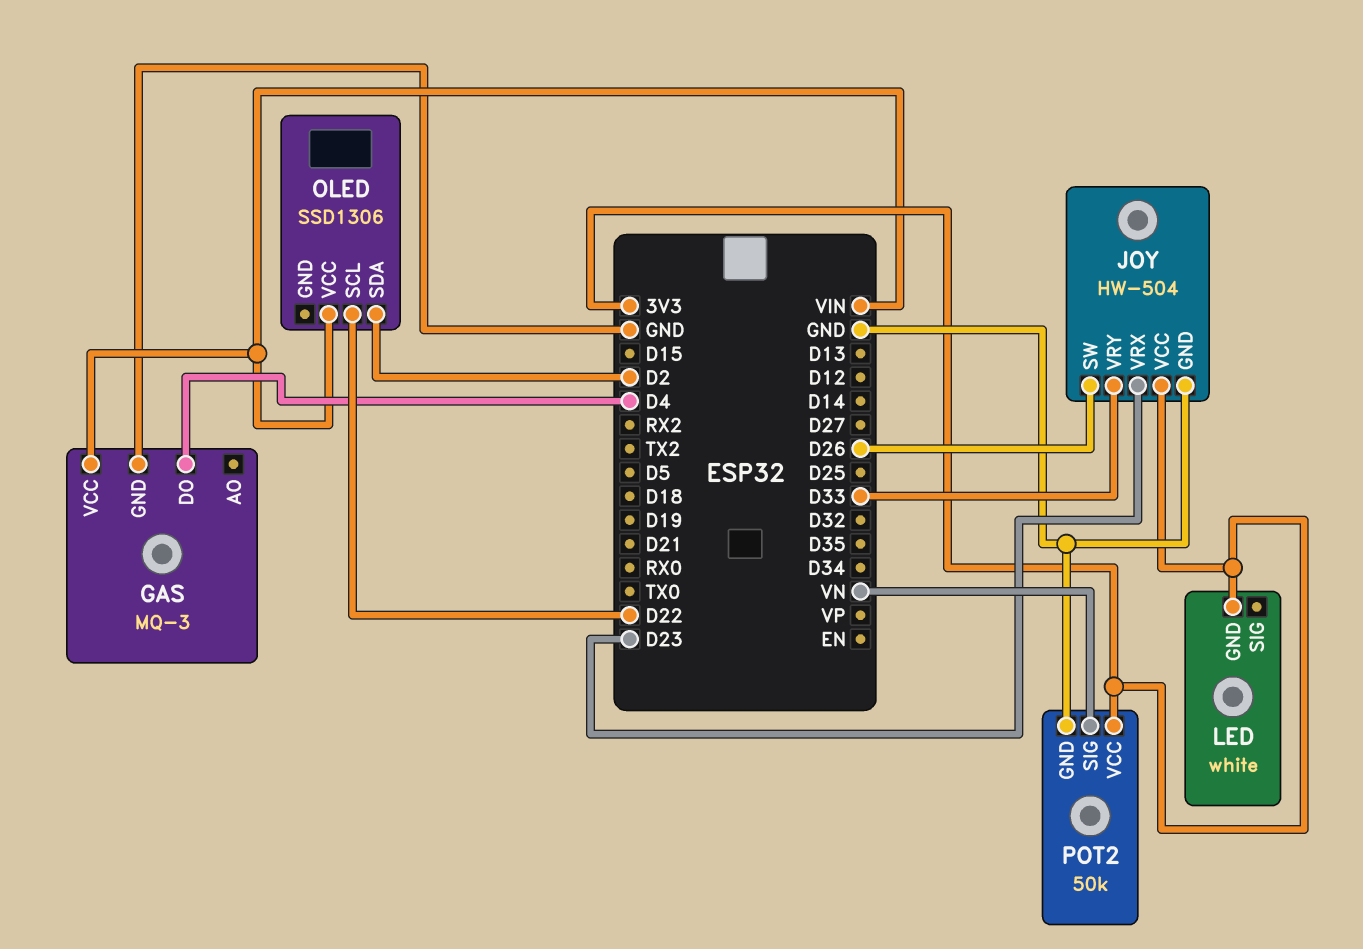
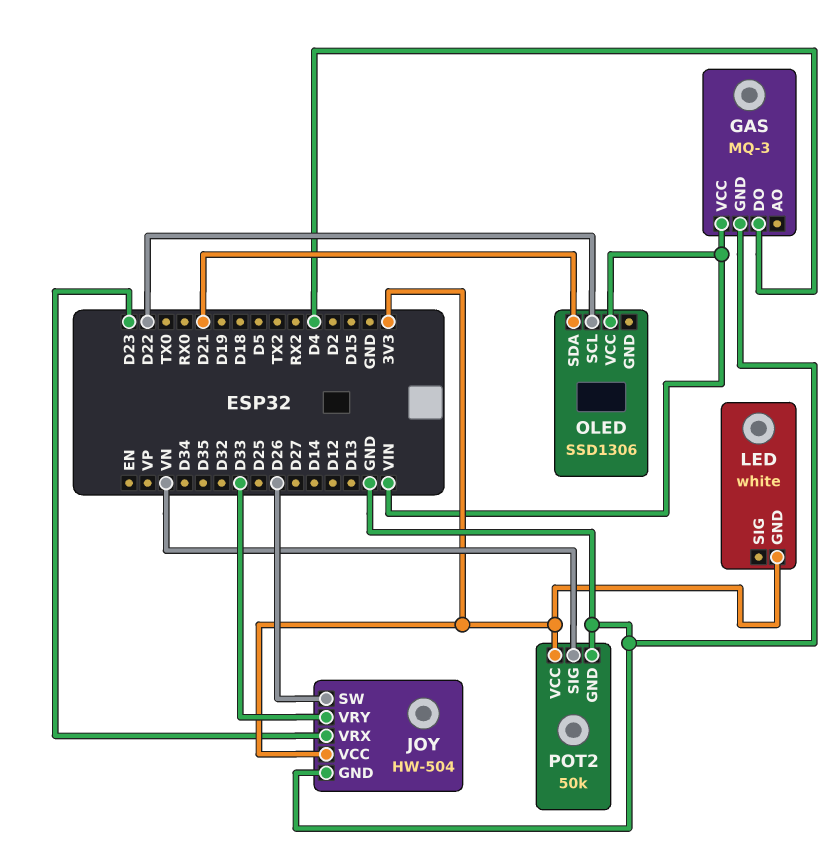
OLED pin SDA: D2 -> D21

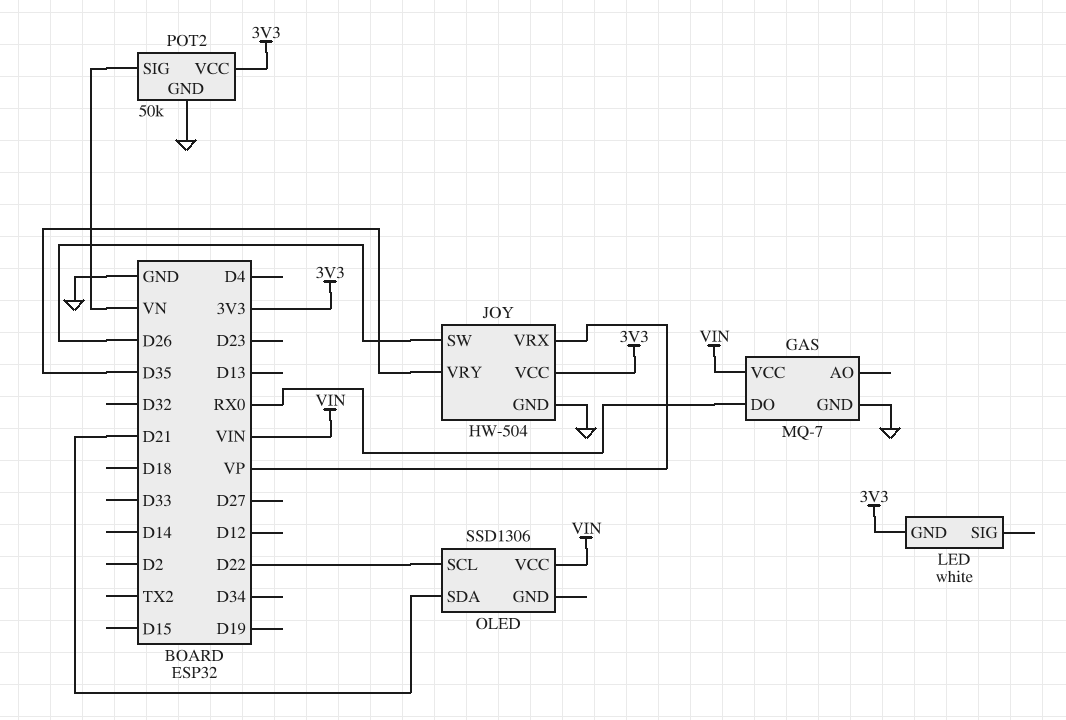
GAS: MQ-3 -> MQ-7
GAS pin DO: D4 -> RX0
JOY pin VRX: D23 -> VP
JOY pin VRY: D33 -> D35

